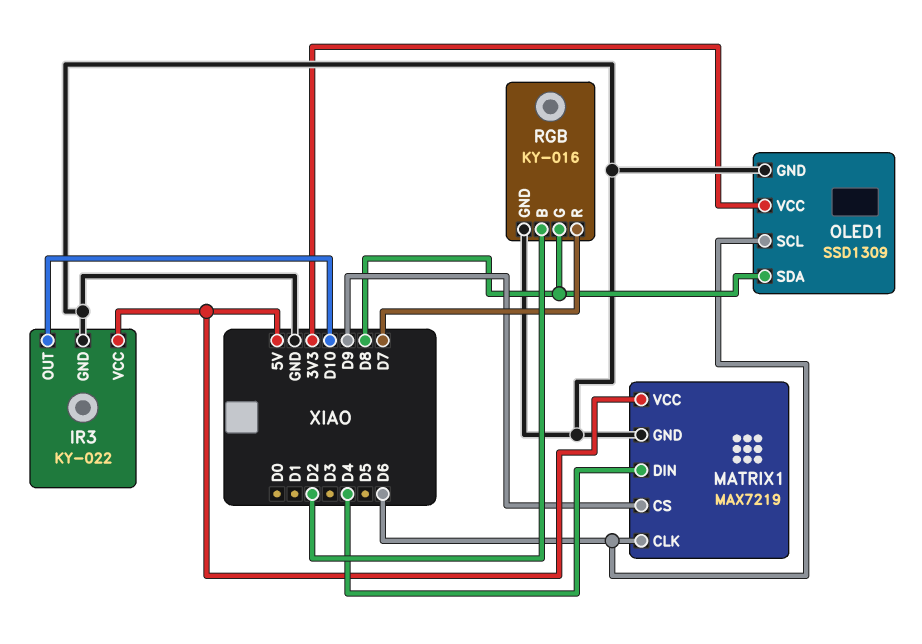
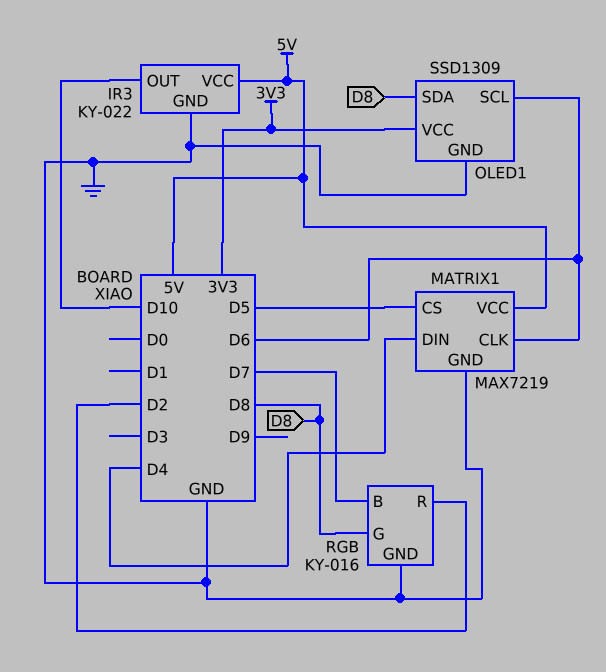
MATRIX1 pin CS: D9 -> D5
RGB pin B: D2 -> D7
RGB pin R: D7 -> D2

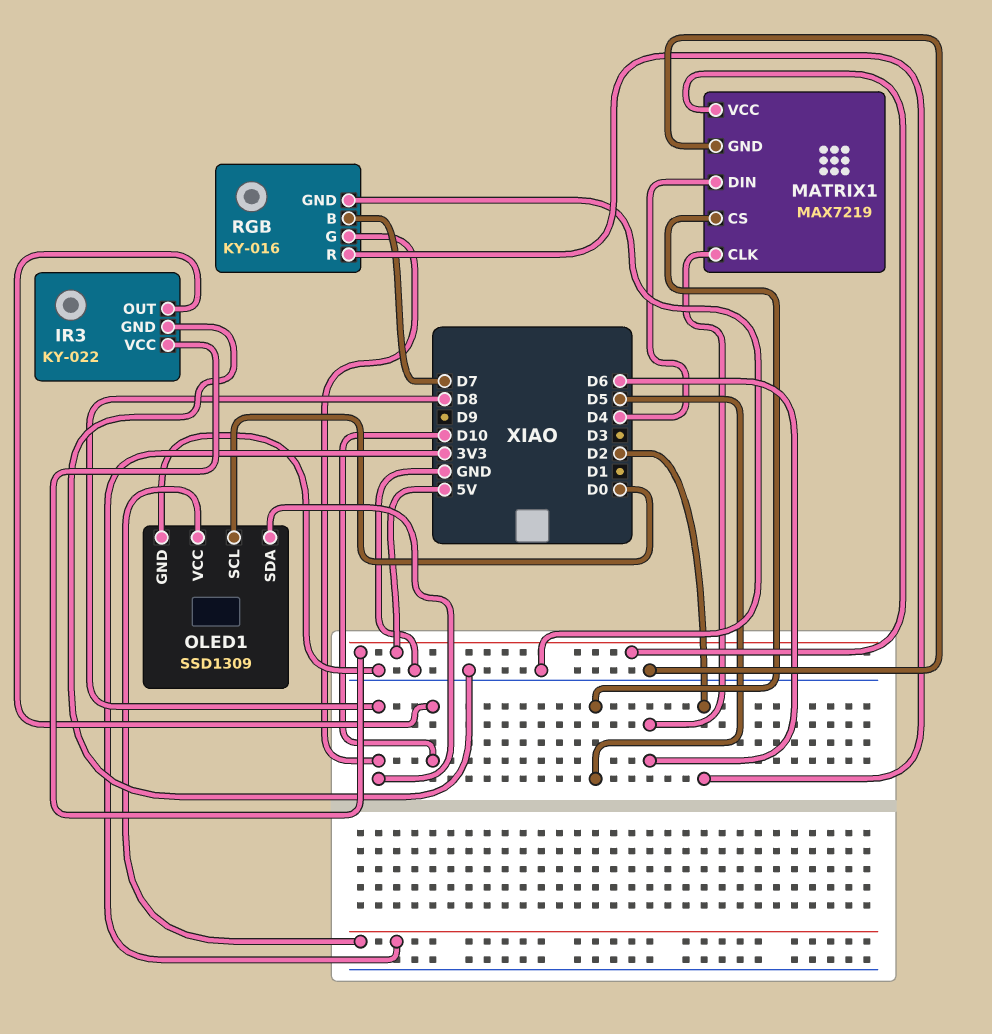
OLED1 pin SCL: D6 -> D0

